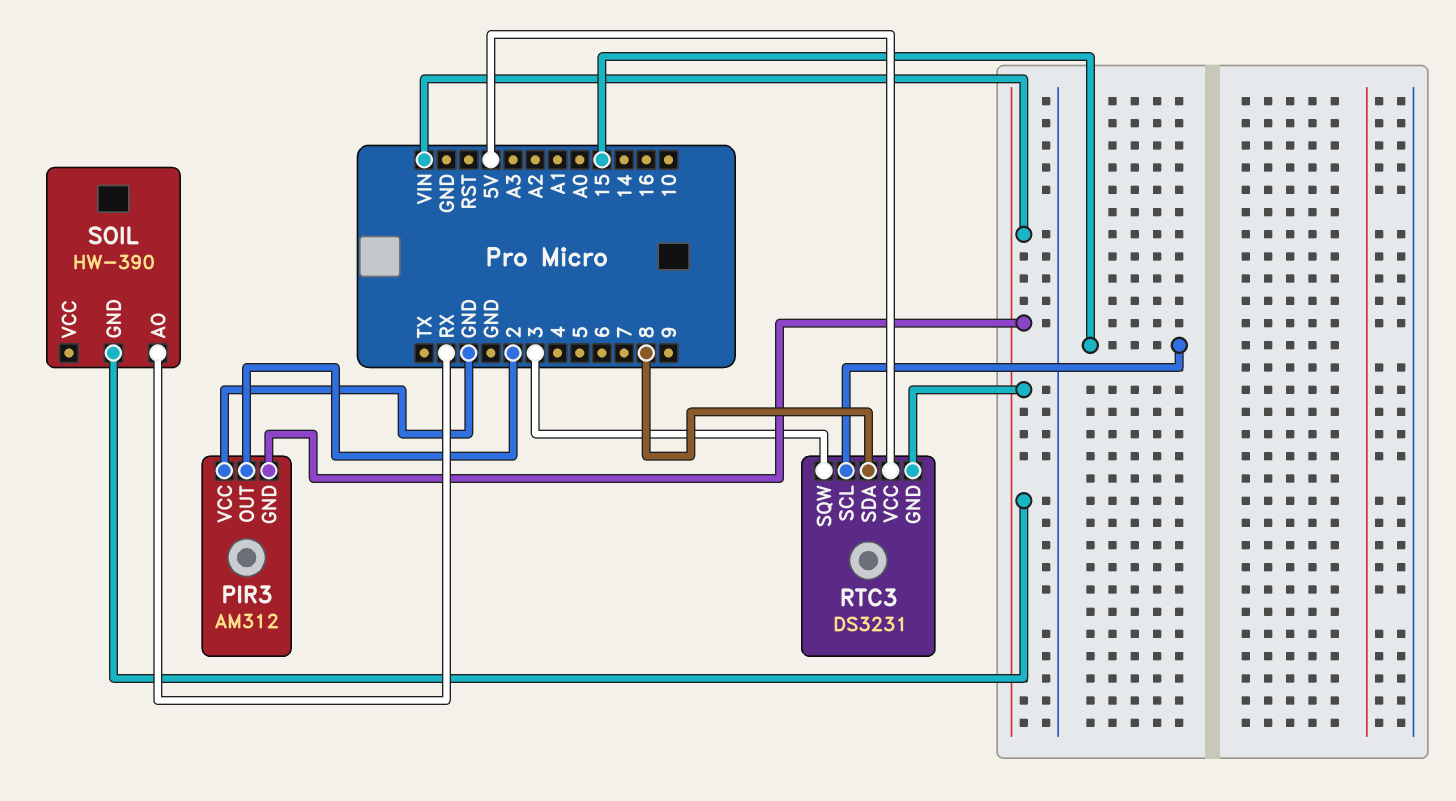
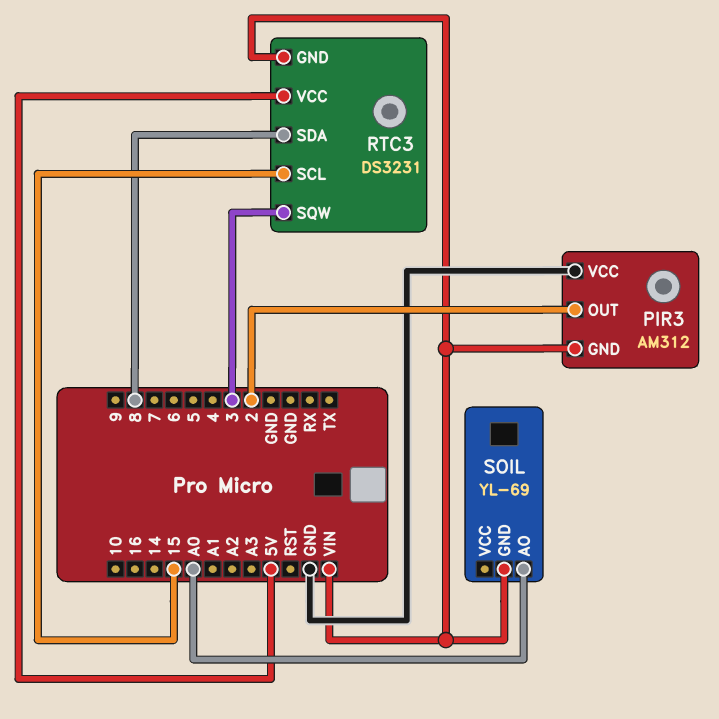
SOIL: HW-390 -> YL-69
SOIL pin AO: RX -> A0

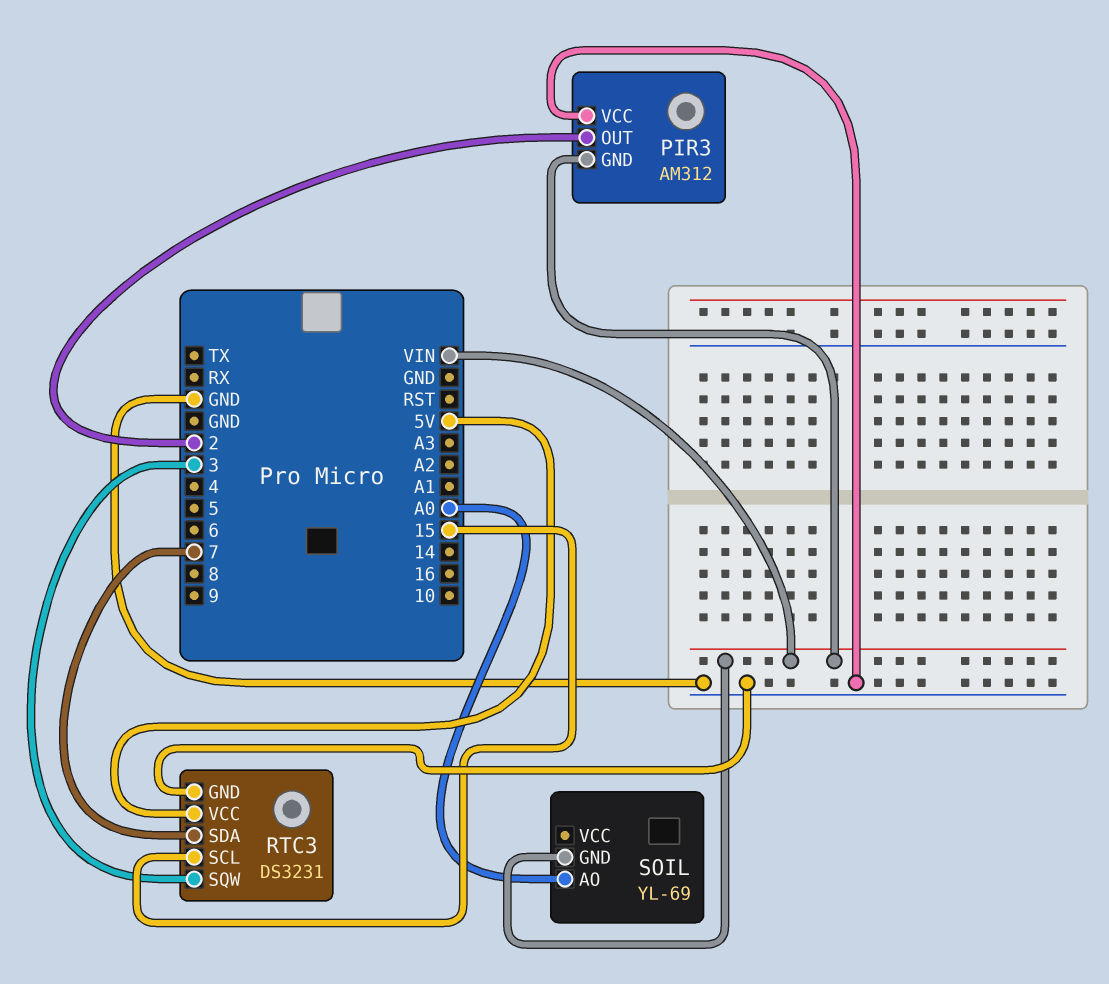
RTC3 pin GND: VIN -> GND
RTC3 pin SDA: 8 -> 7

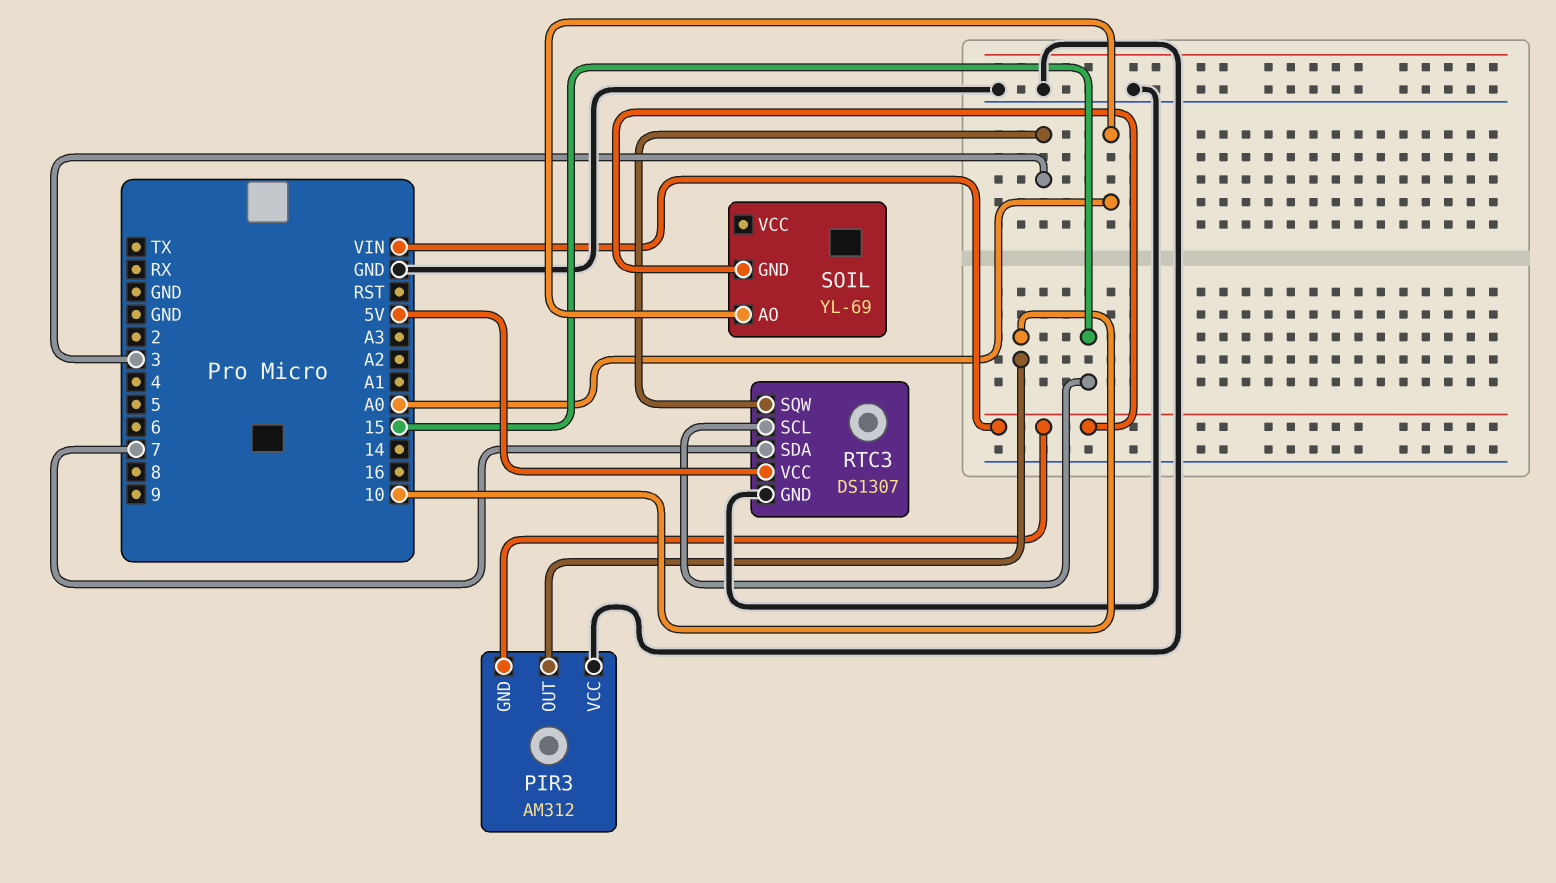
PIR3 pin OUT: 2 -> 10
RTC3: DS3231 -> DS1307

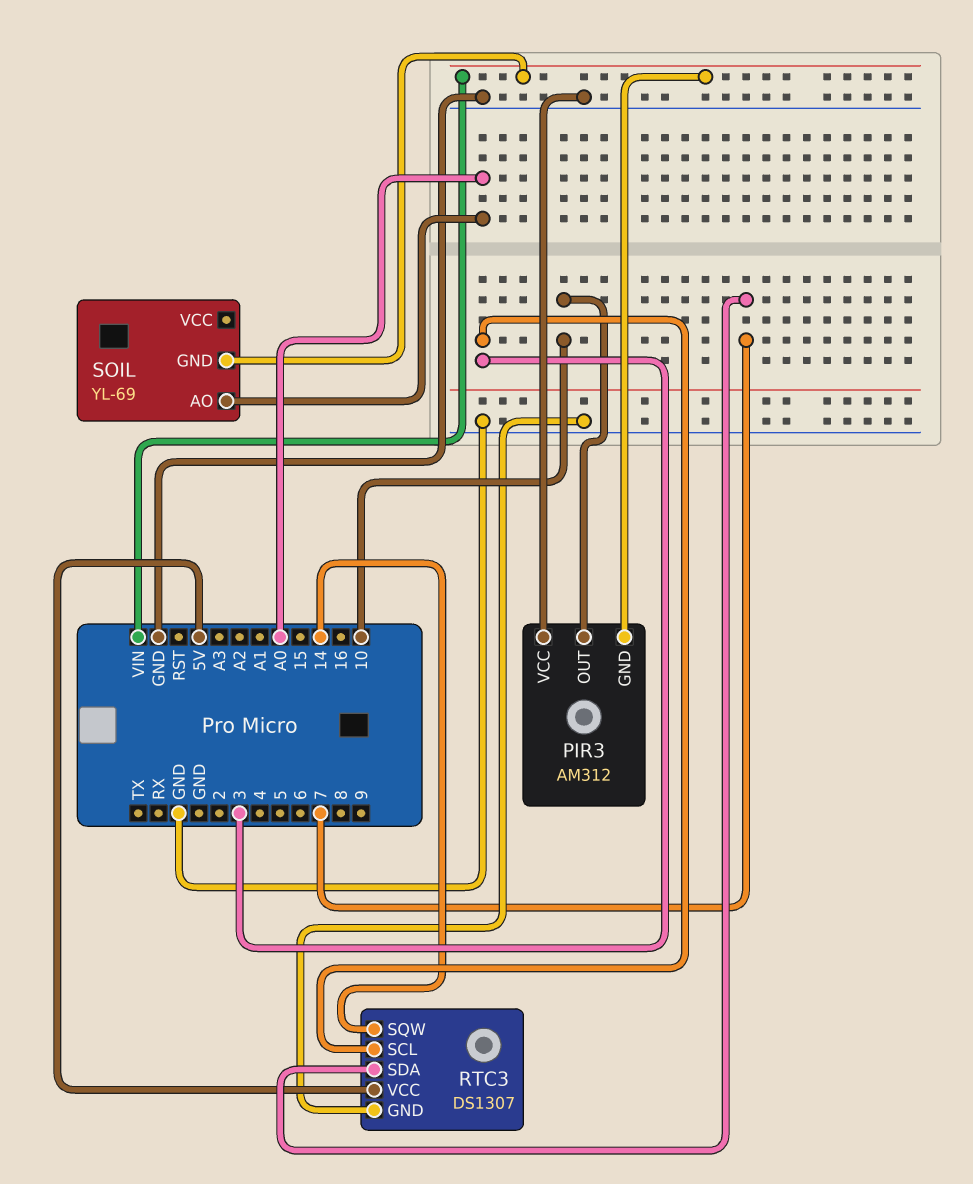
RTC3 pin SCL: 15 -> 3
RTC3 pin SQW: 3 -> 14

